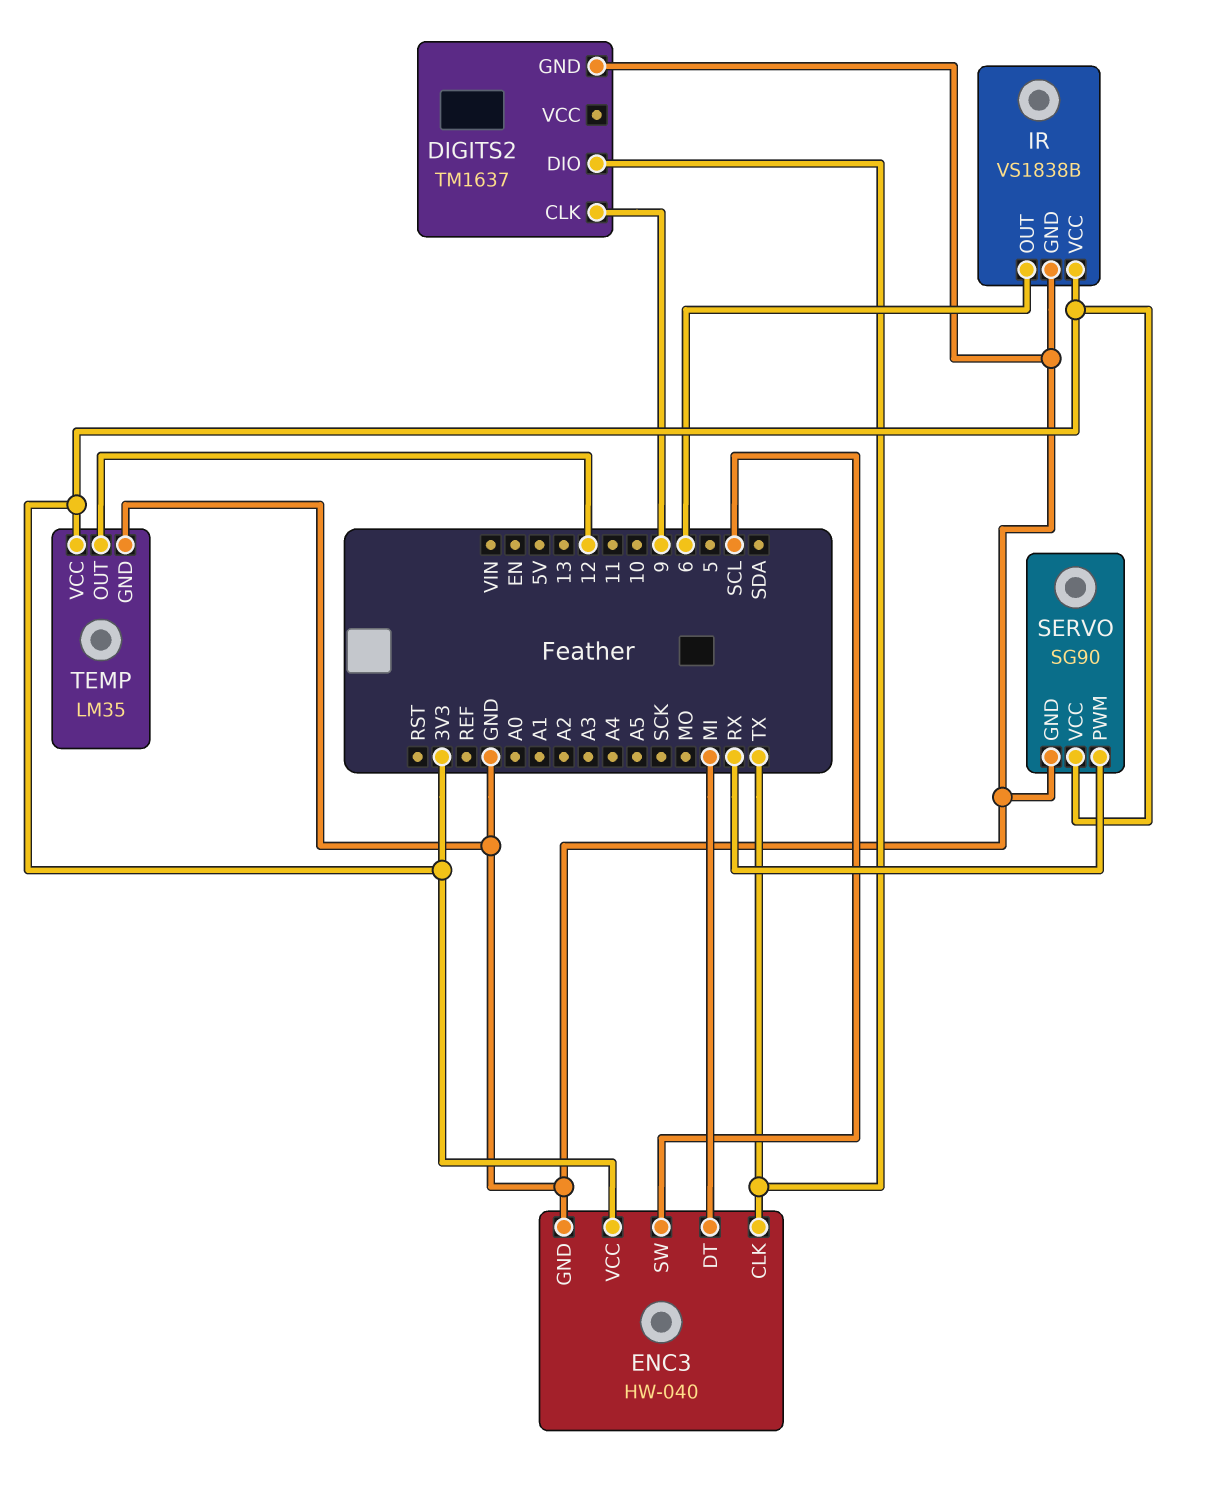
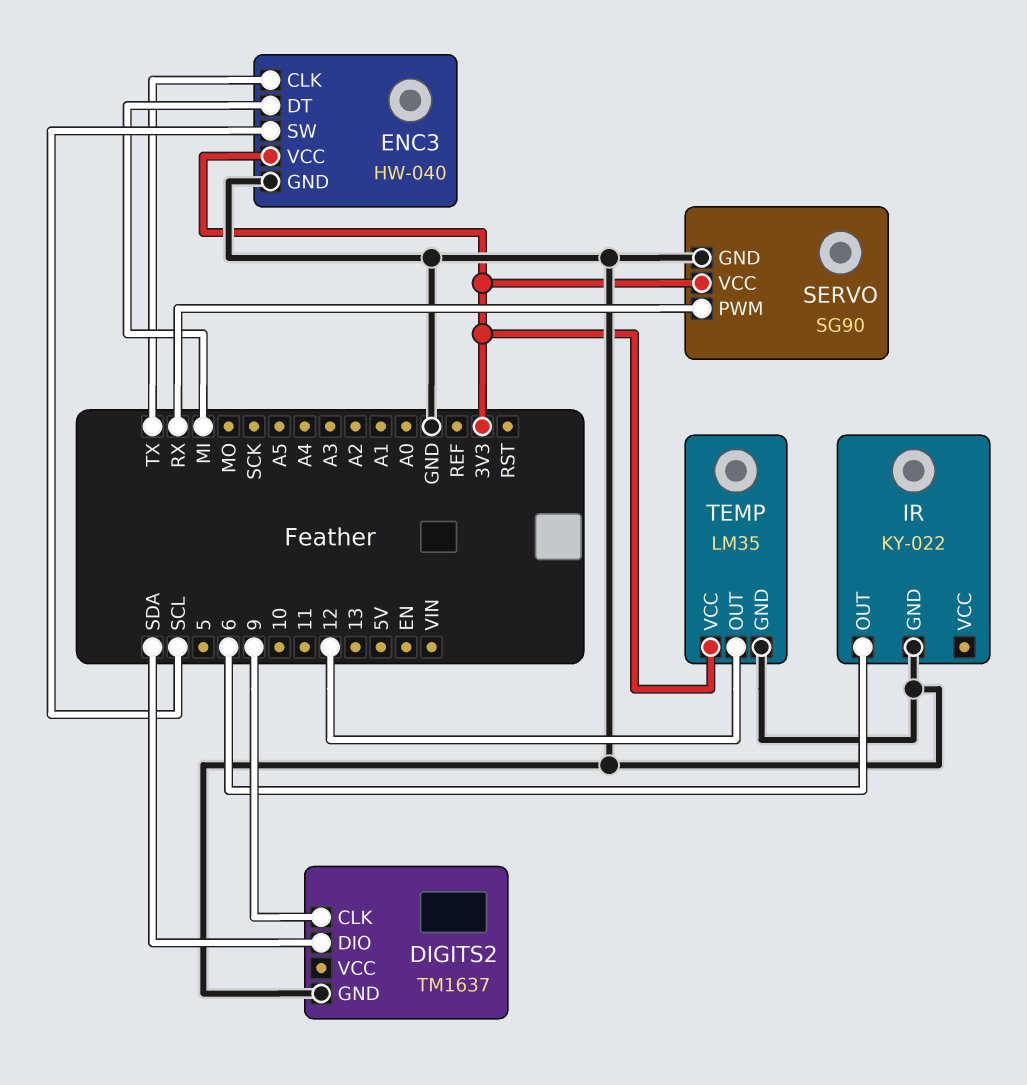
DIGITS2 pin DIO: TX -> SDA
IR: VS1838B -> KY-022
IR pin VCC: 3V3 -> none

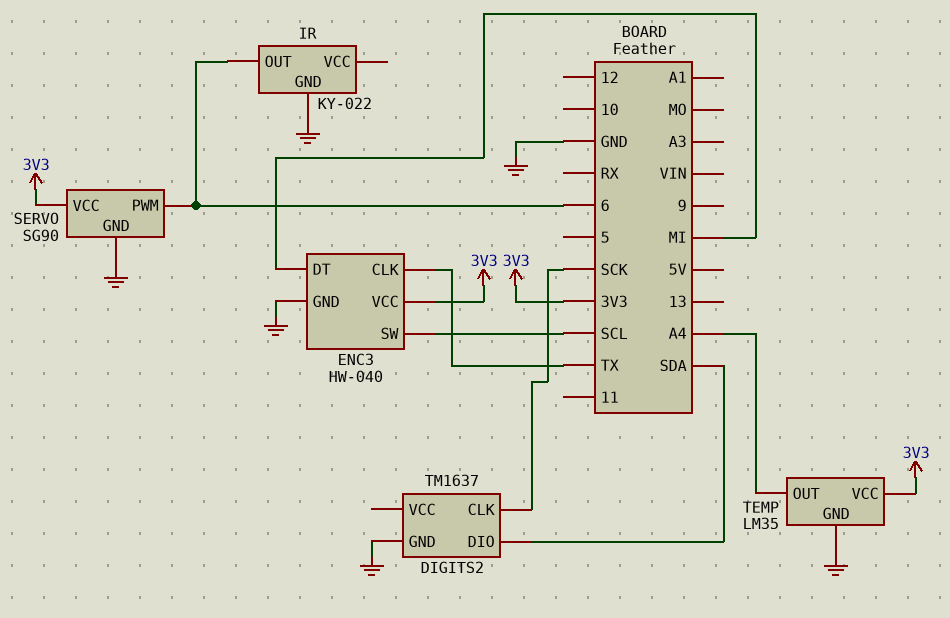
DIGITS2 pin CLK: 9 -> SCK
SERVO pin PWM: RX -> 6
TEMP pin OUT: 12 -> A4

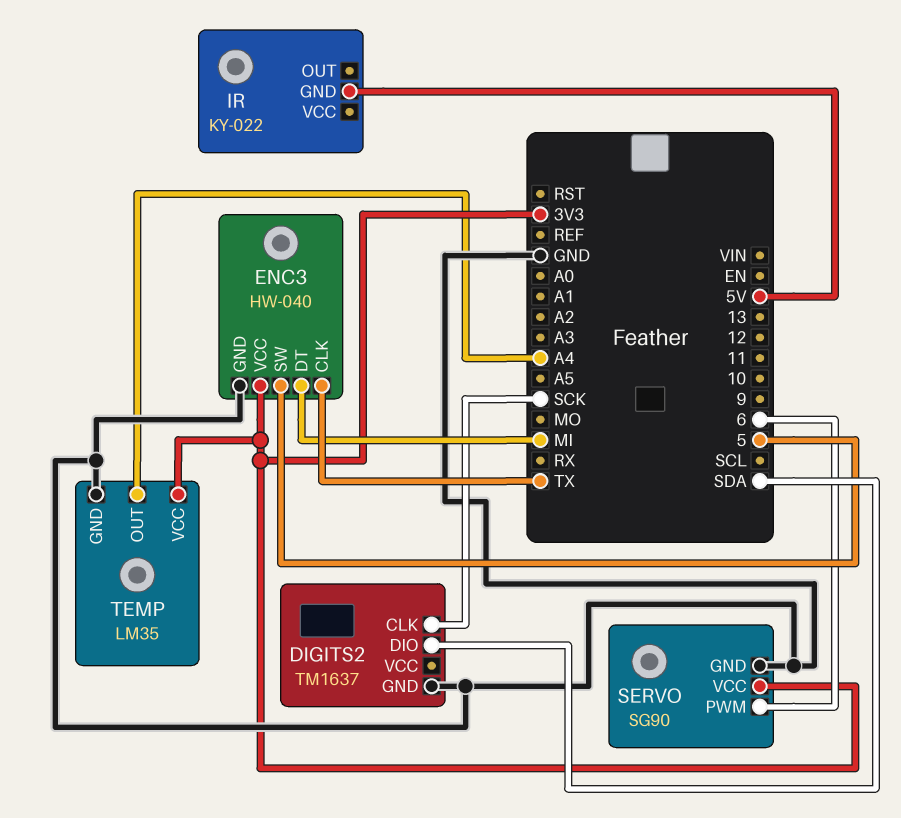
ENC3 pin SW: SCL -> 5
IR pin GND: GND -> 5V
IR pin OUT: 6 -> none

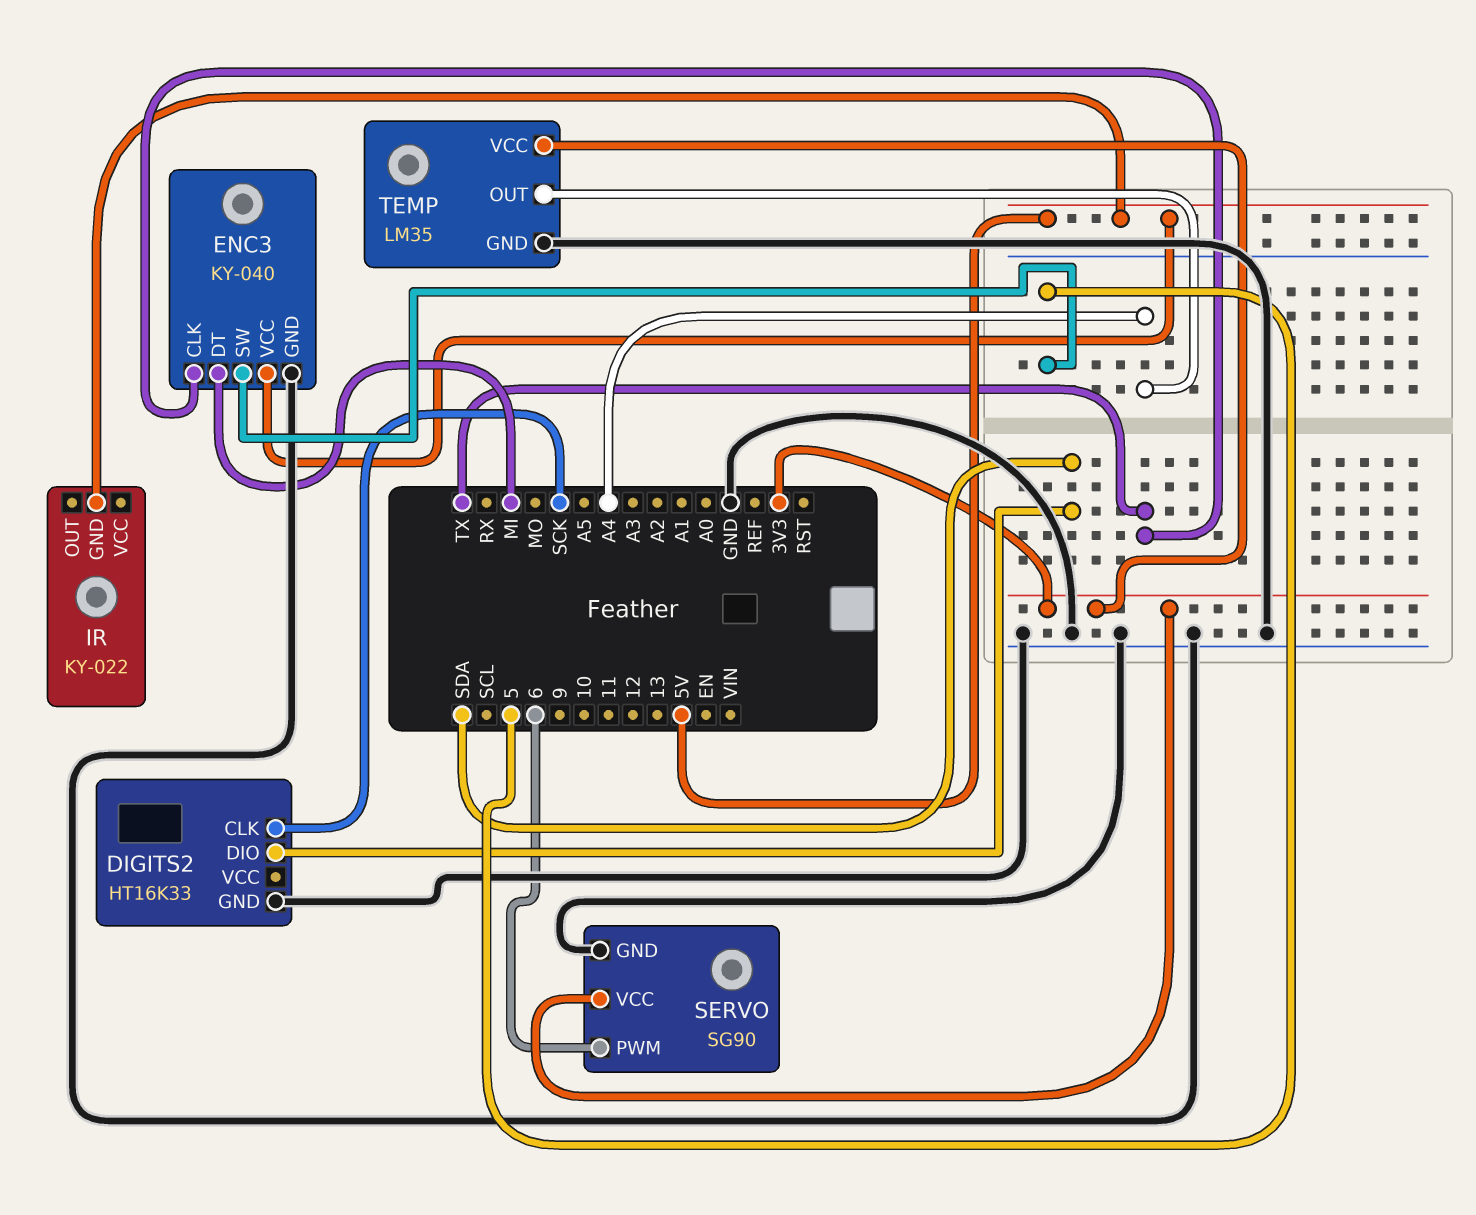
DIGITS2: TM1637 -> HT16K33
ENC3: HW-040 -> KY-040
ENC3 pin VCC: 3V3 -> 5V

